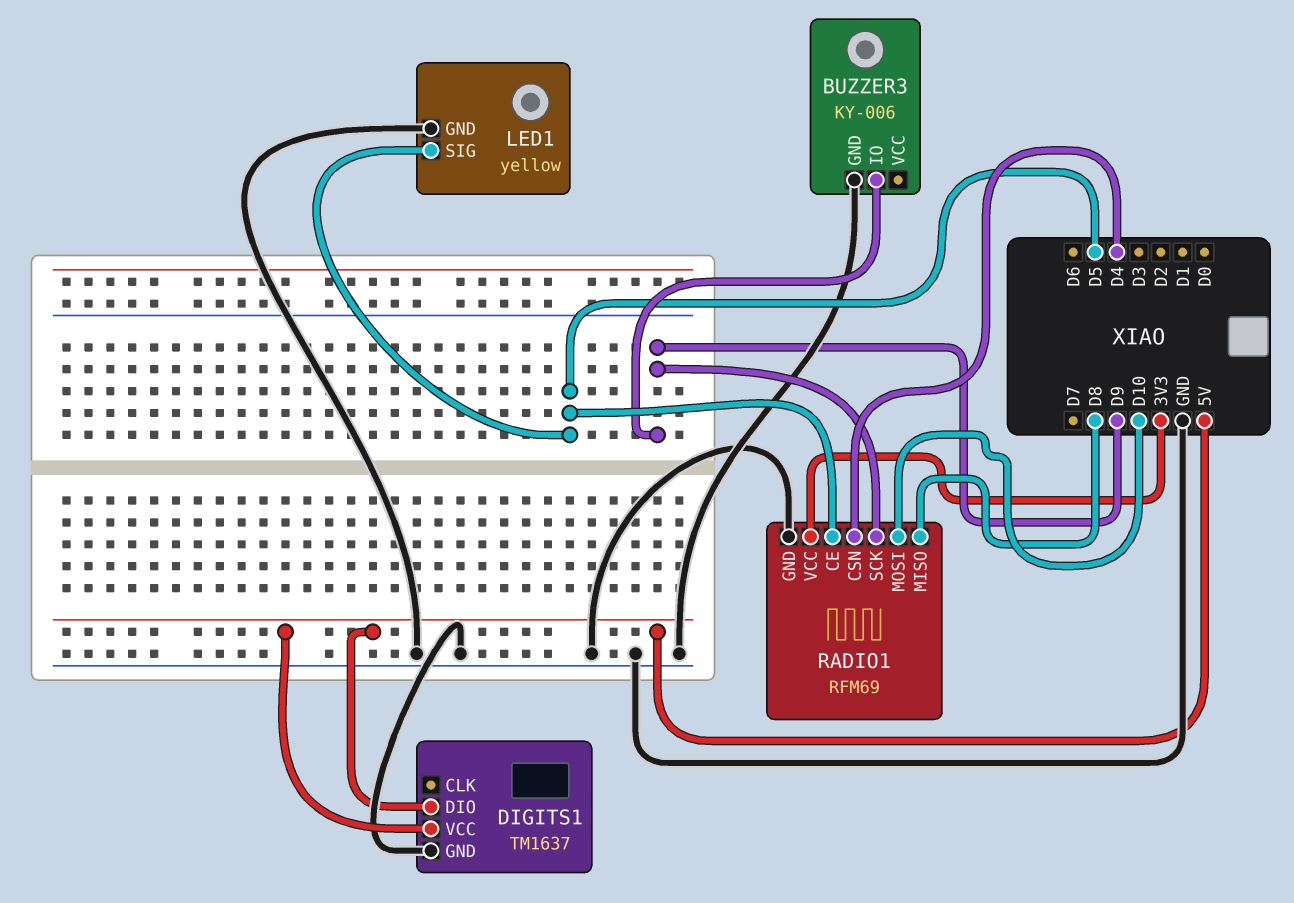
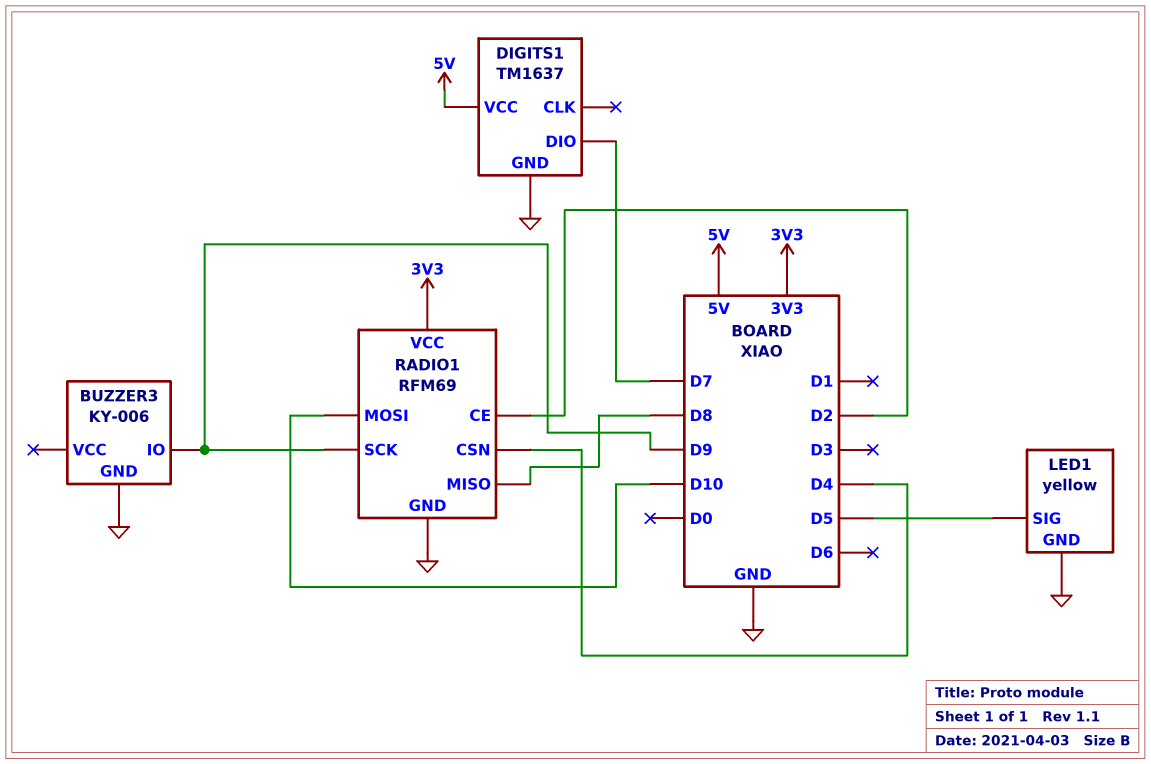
DIGITS1 pin DIO: 5V -> D7
RADIO1 pin CE: D5 -> D2

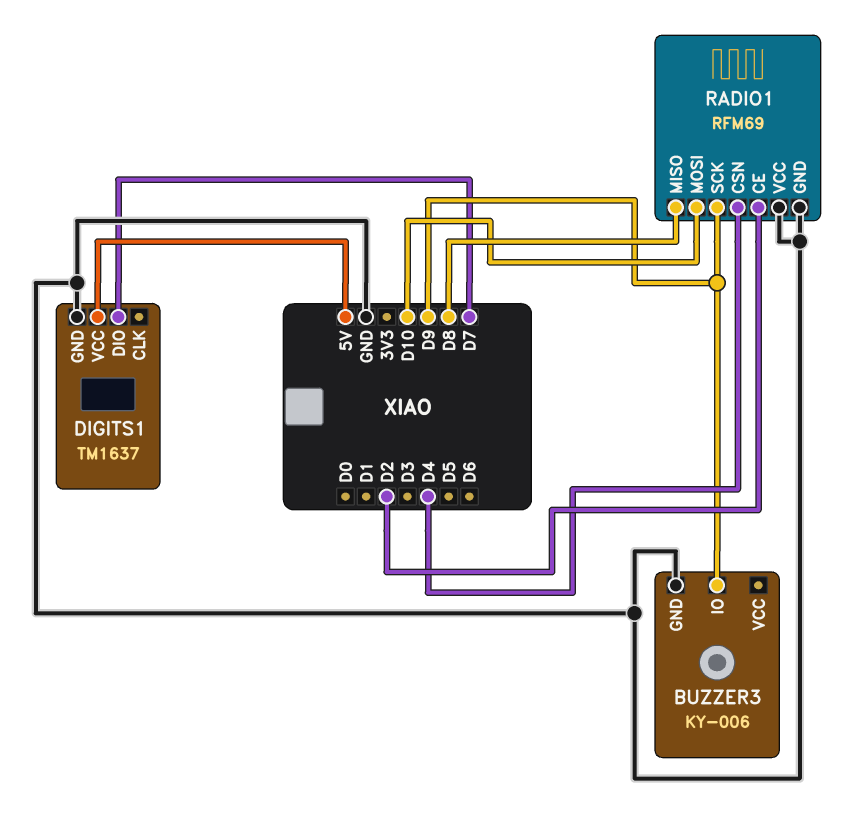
LED1: yellow -> none
LED1 pin GND: GND -> none
LED1 pin SIG: D5 -> none
RADIO1 pin VCC: 3V3 -> GND

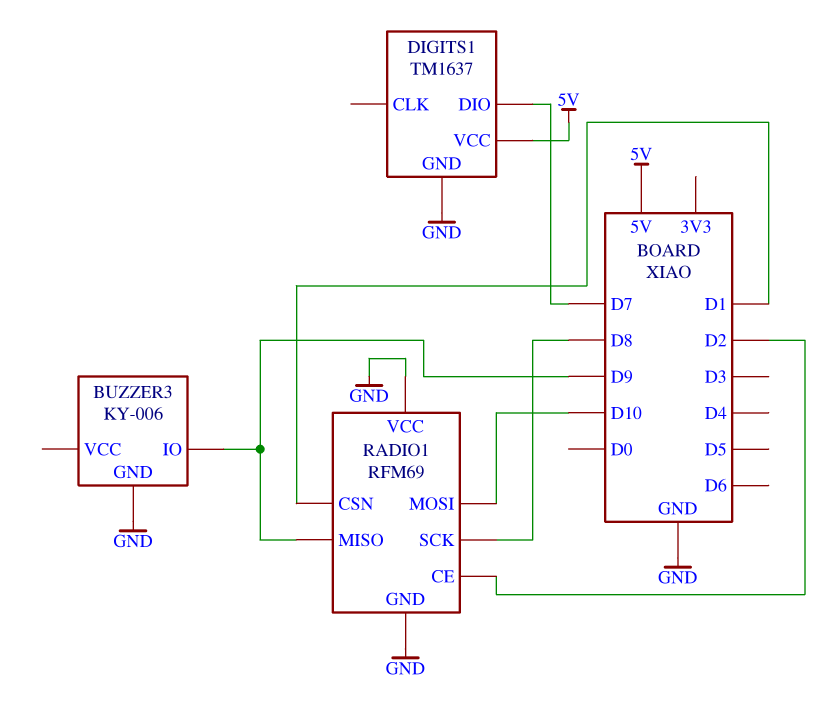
RADIO1 pin CSN: D4 -> D1
RADIO1 pin MISO: D8 -> D9
RADIO1 pin SCK: D9 -> D8

